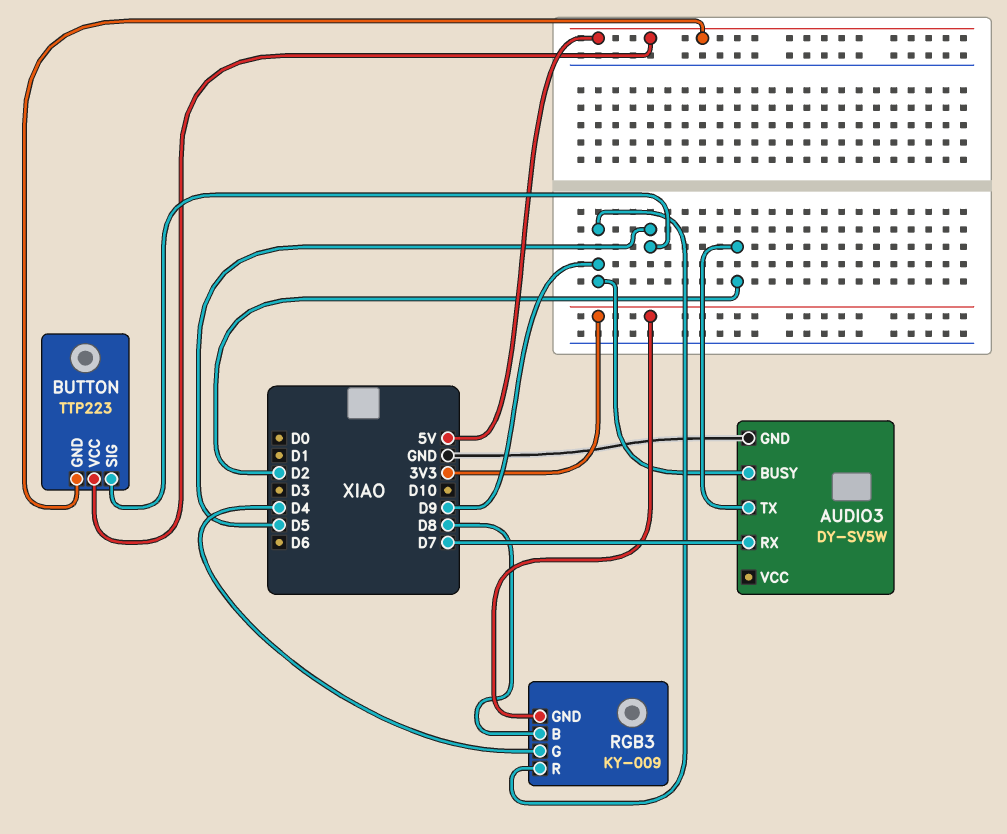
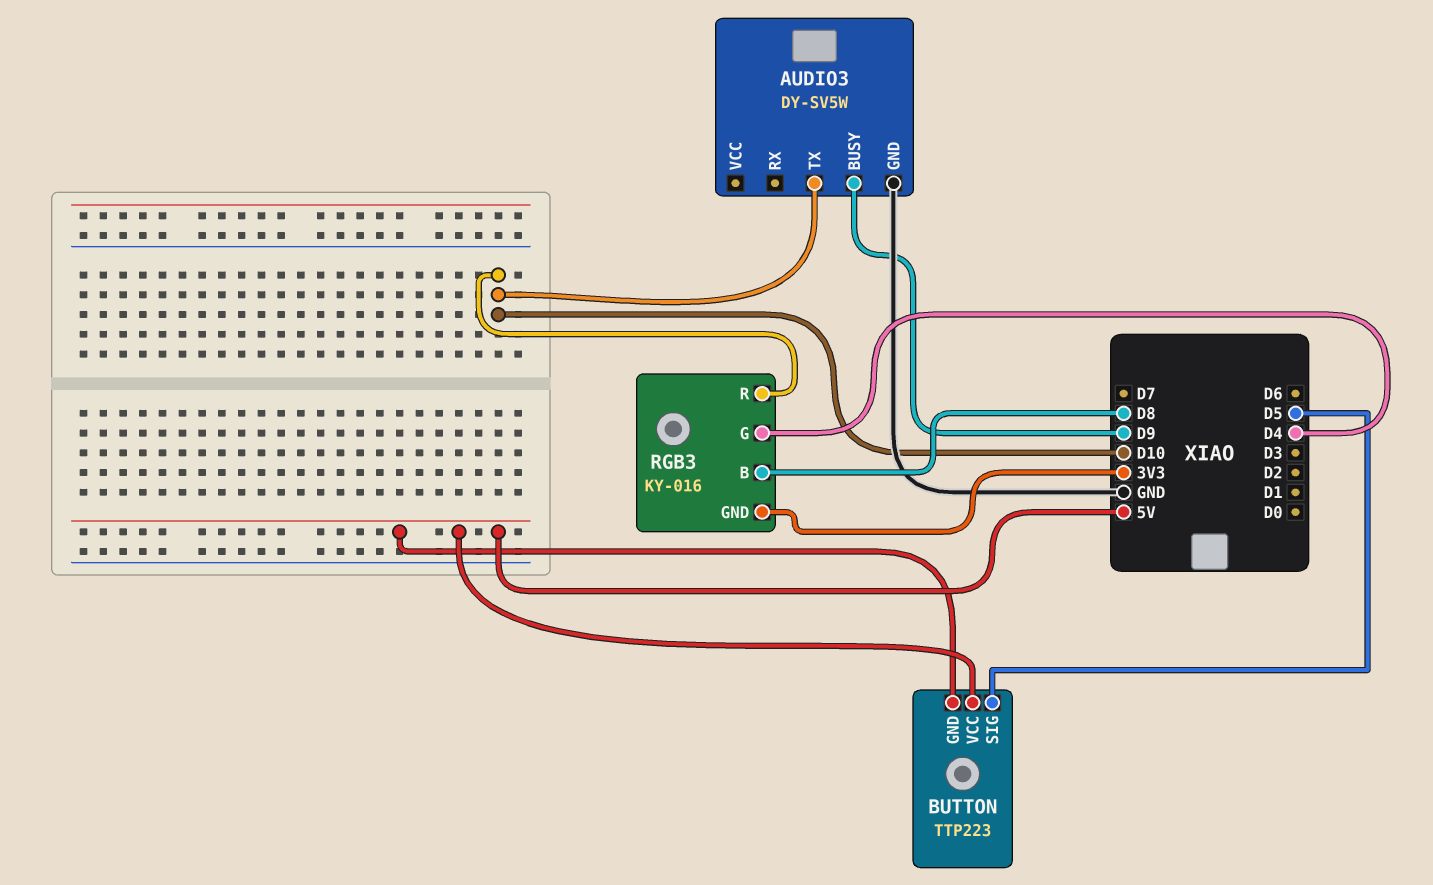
AUDIO3 pin RX: D7 -> none
AUDIO3 pin TX: D2 -> D10
RGB3: KY-009 -> KY-016
RGB3 pin R: D9 -> D10

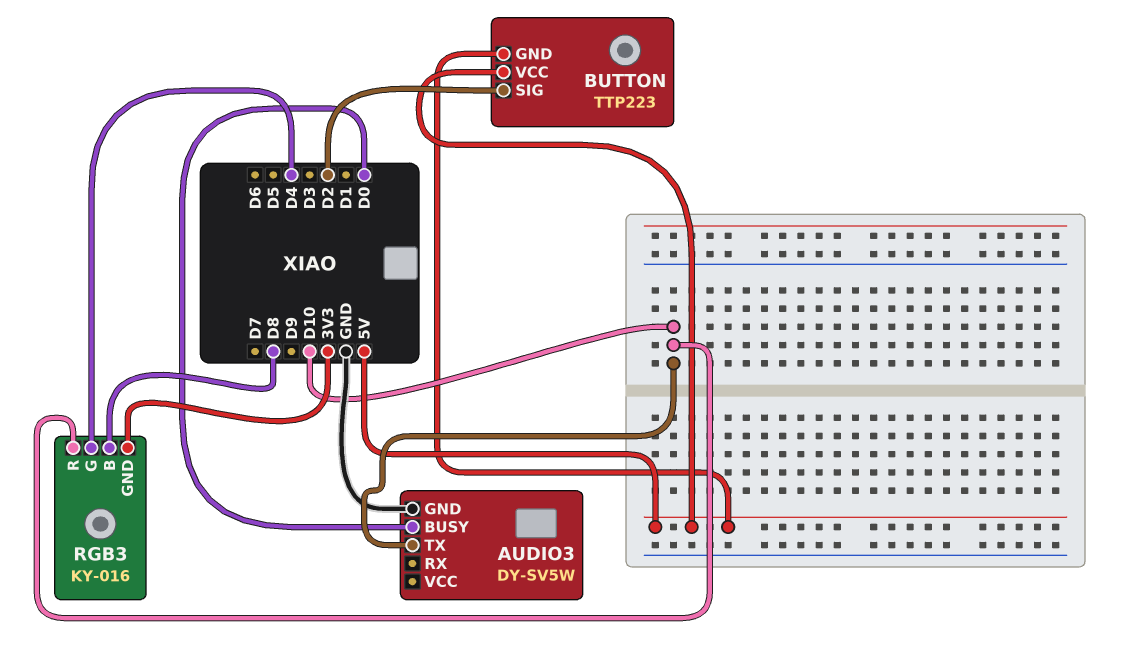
AUDIO3 pin BUSY: D9 -> D0
BUTTON pin SIG: D5 -> D2

